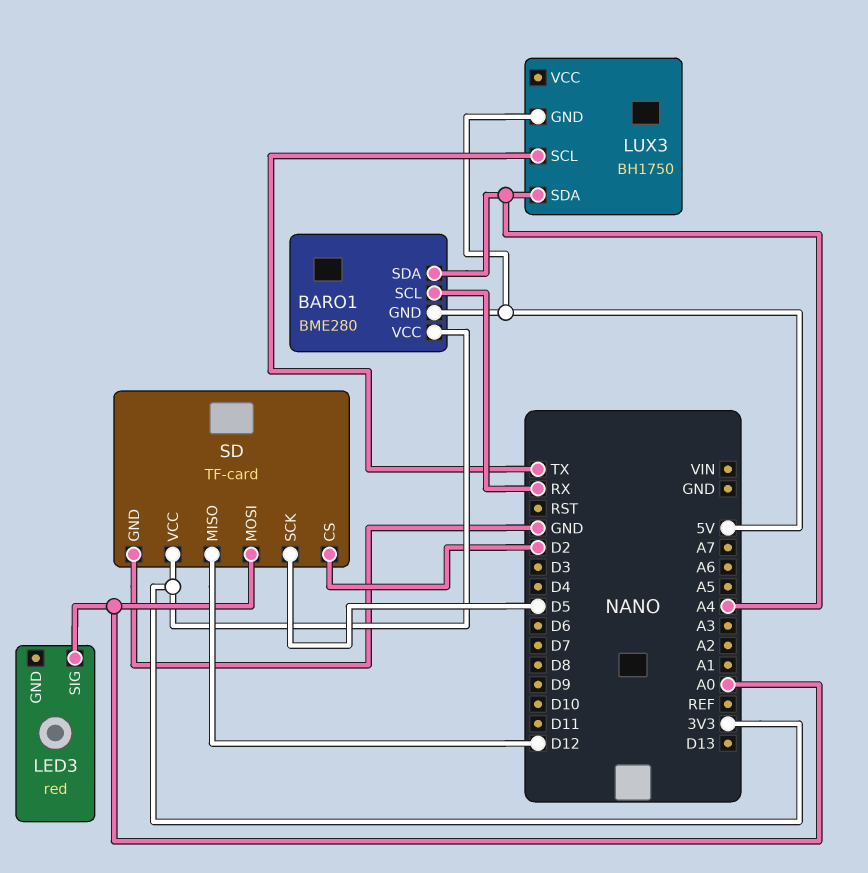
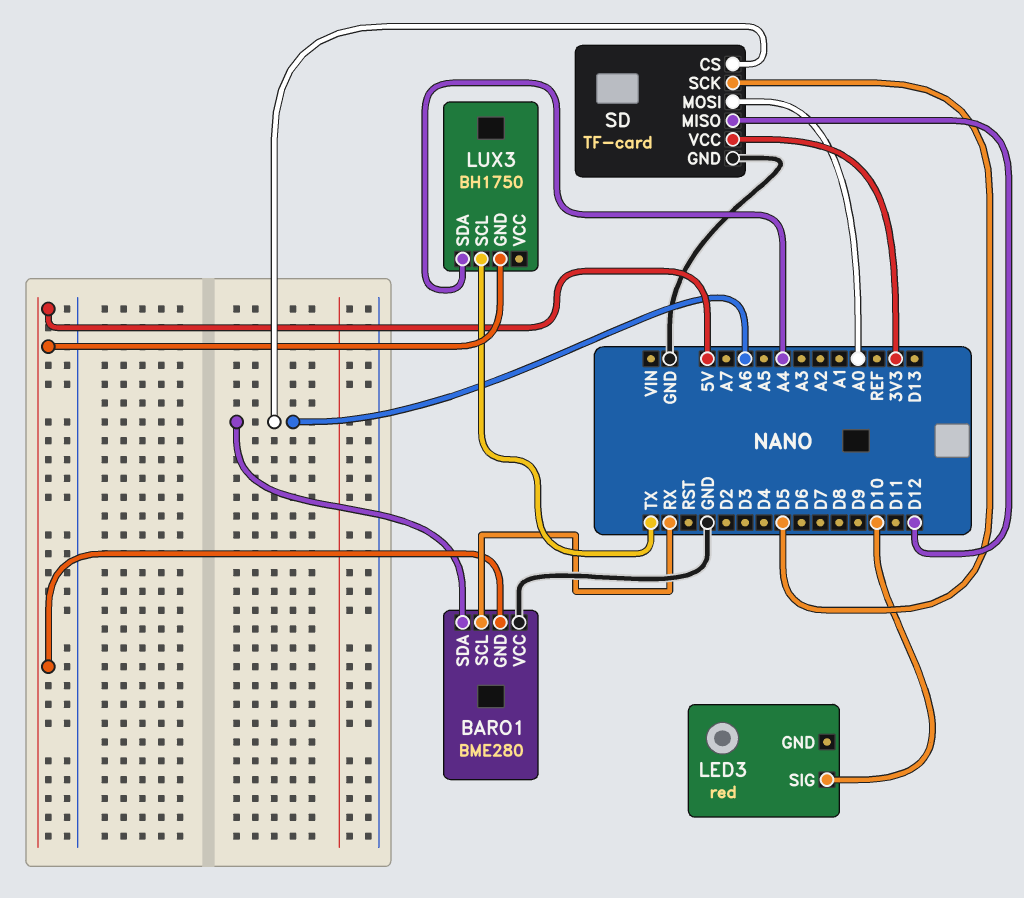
BARO1 pin SDA: A4 -> A6
BARO1 pin VCC: 3V3 -> GND
LED3 pin SIG: A0 -> D10
SD pin CS: D2 -> A6

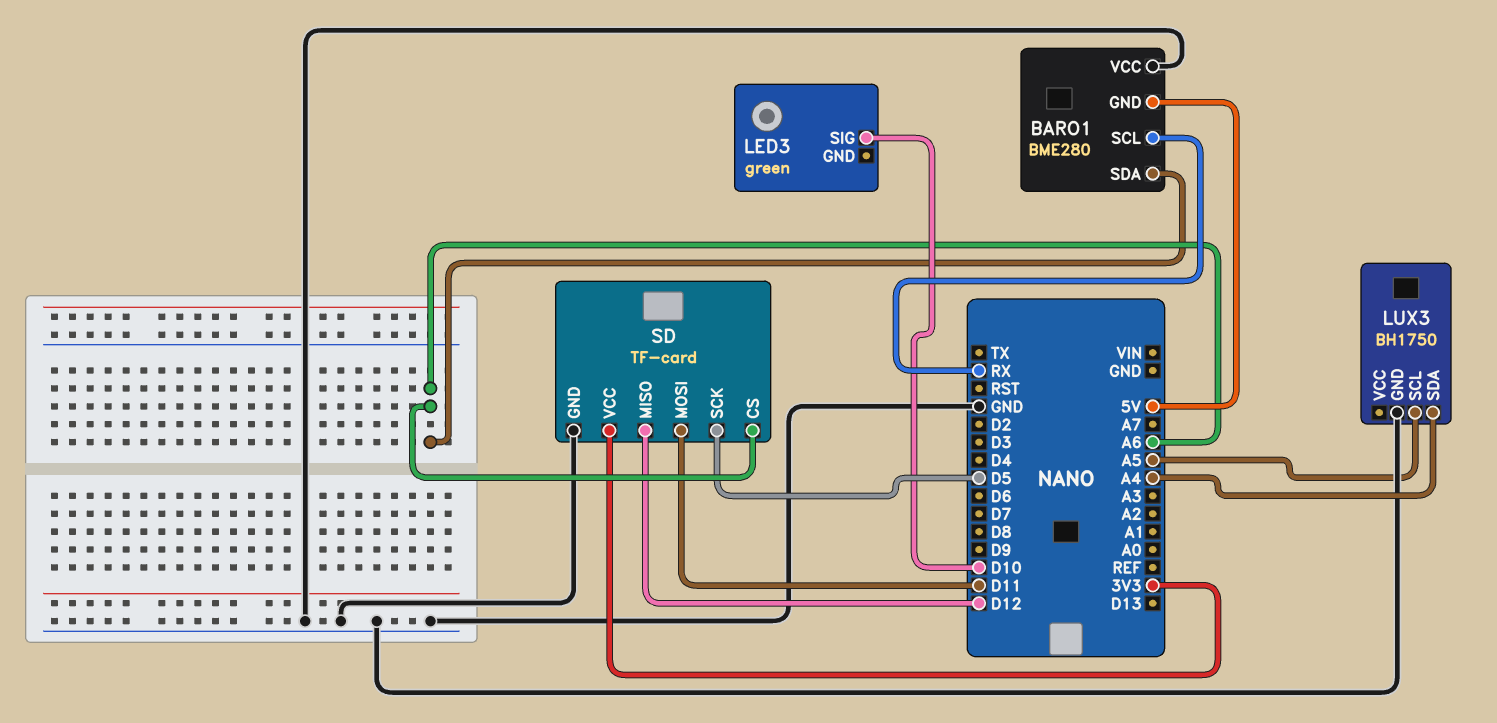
LED3: red -> green
LUX3 pin GND: 5V -> GND
LUX3 pin SCL: TX -> A5
SD pin MOSI: A0 -> D11

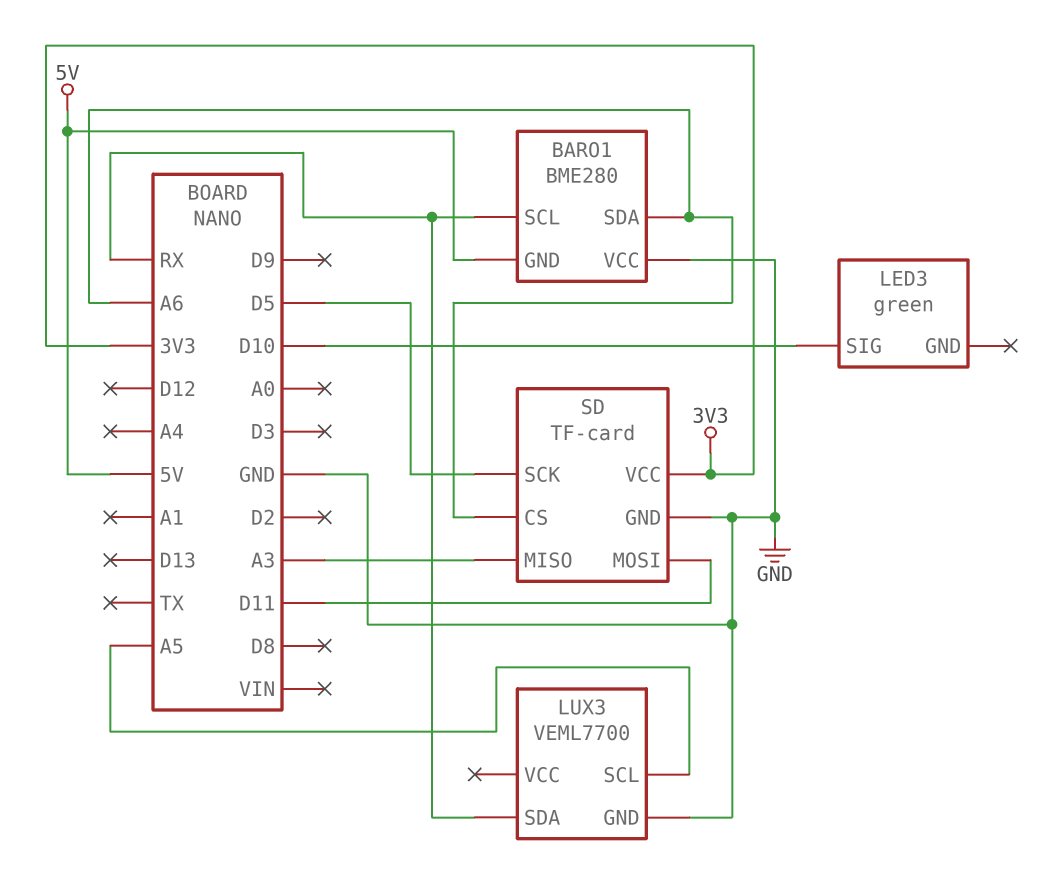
LUX3: BH1750 -> VEML7700
LUX3 pin SDA: A4 -> RX
SD pin MISO: D12 -> A3

